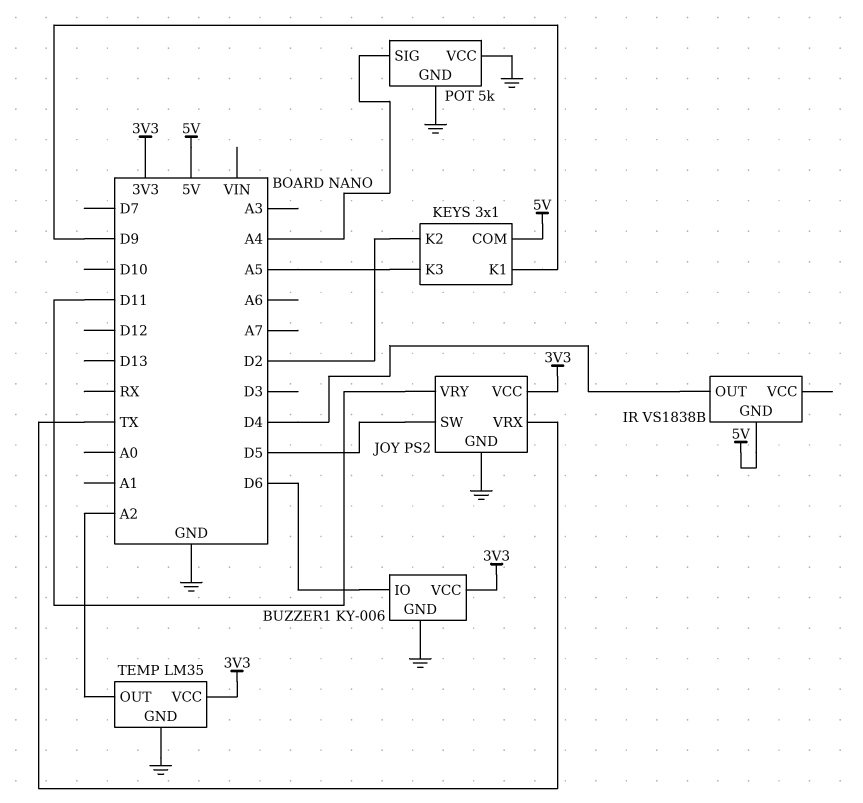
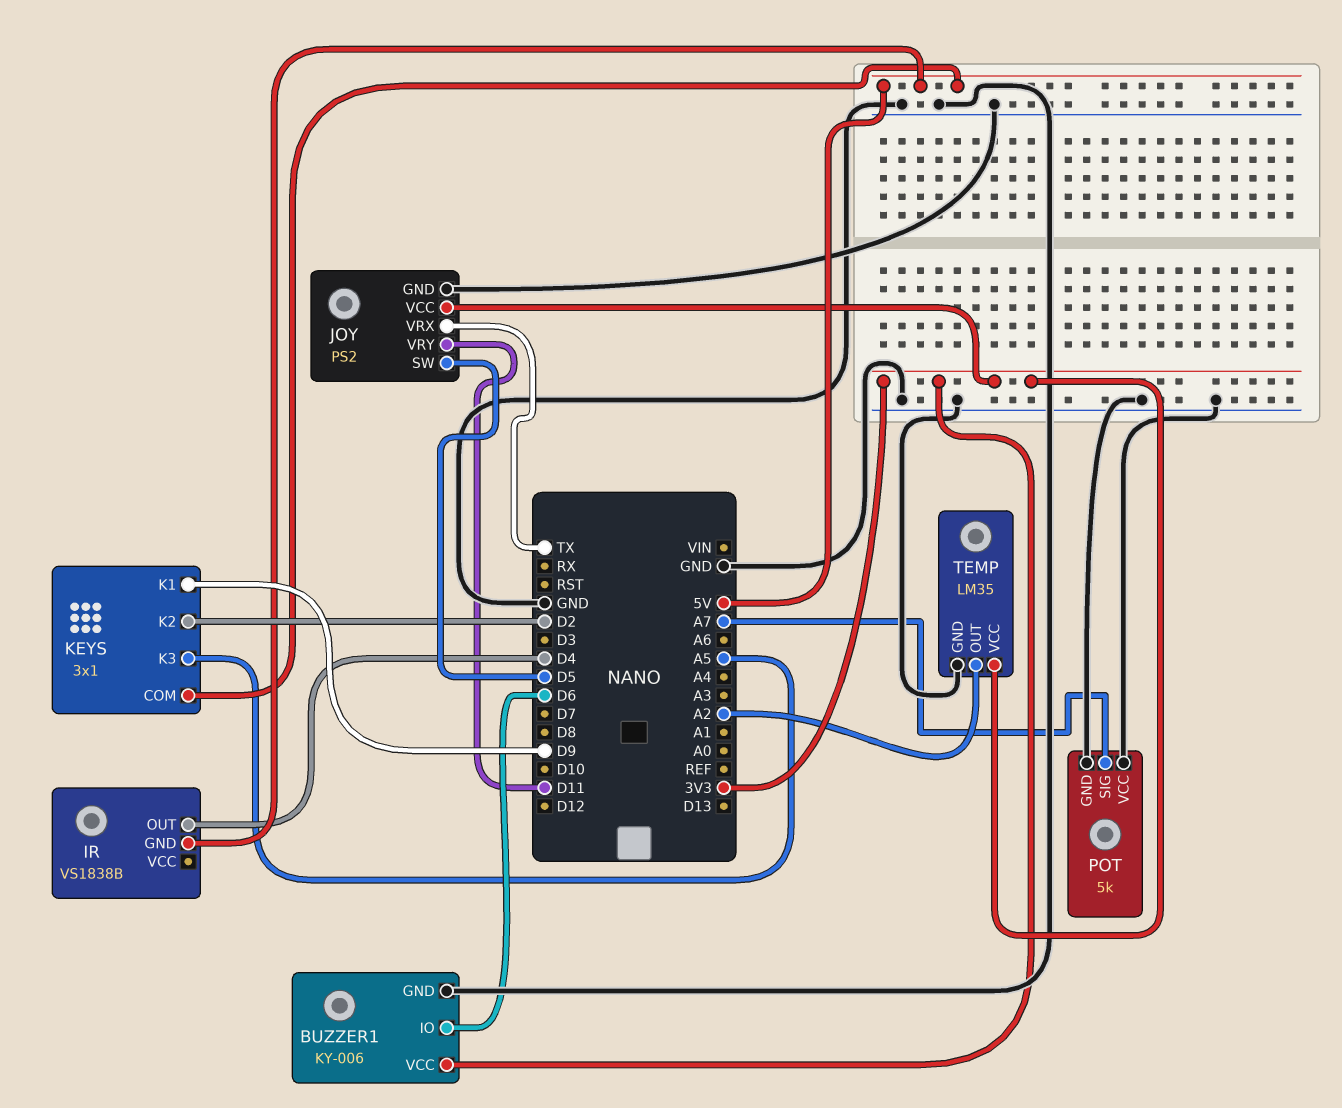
POT pin SIG: A4 -> A7

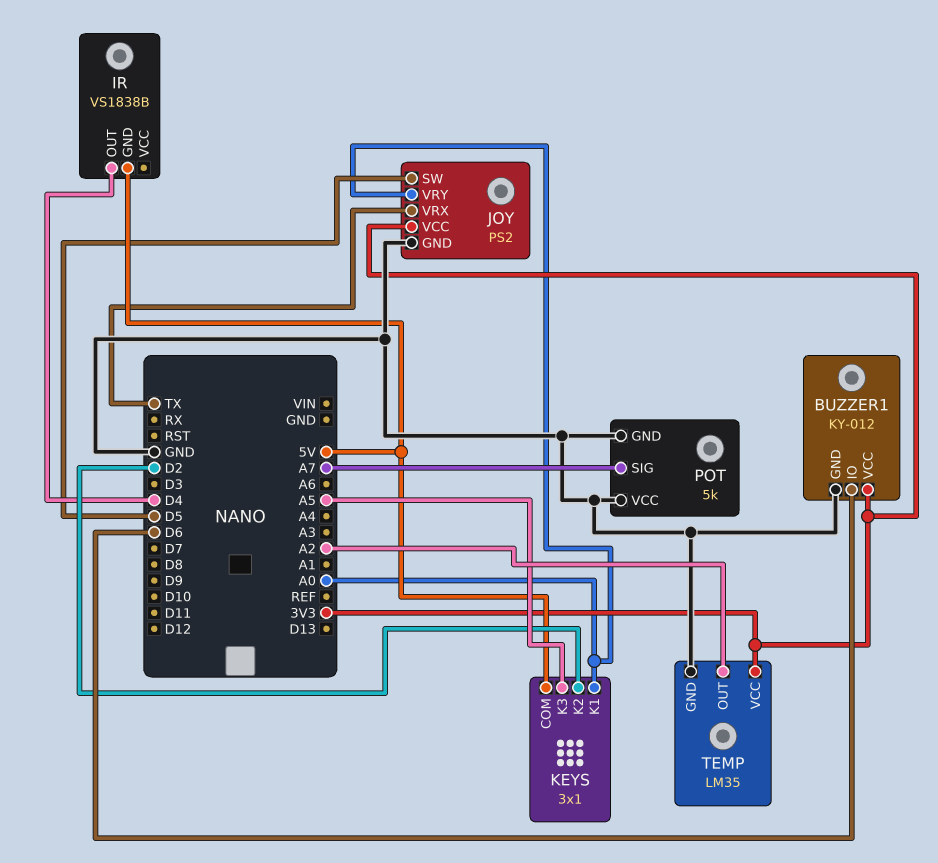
BUZZER1: KY-006 -> KY-012
JOY pin VRY: D11 -> A0
KEYS pin K1: D9 -> A0

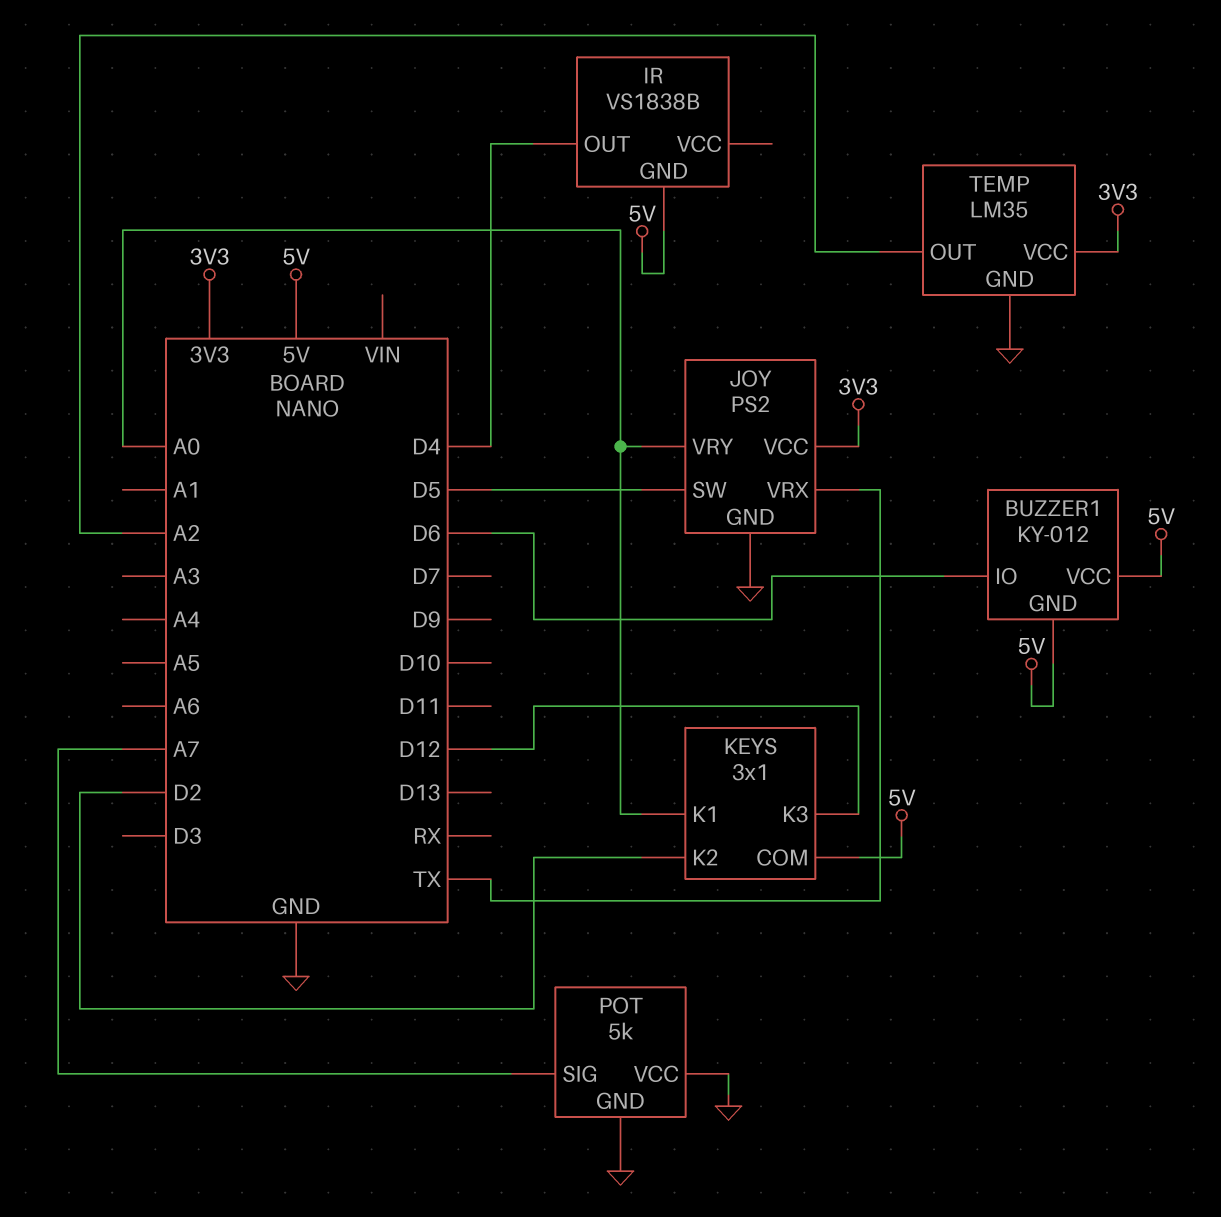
BUZZER1 pin GND: GND -> 5V
BUZZER1 pin VCC: 3V3 -> 5V
KEYS pin K3: A5 -> D12

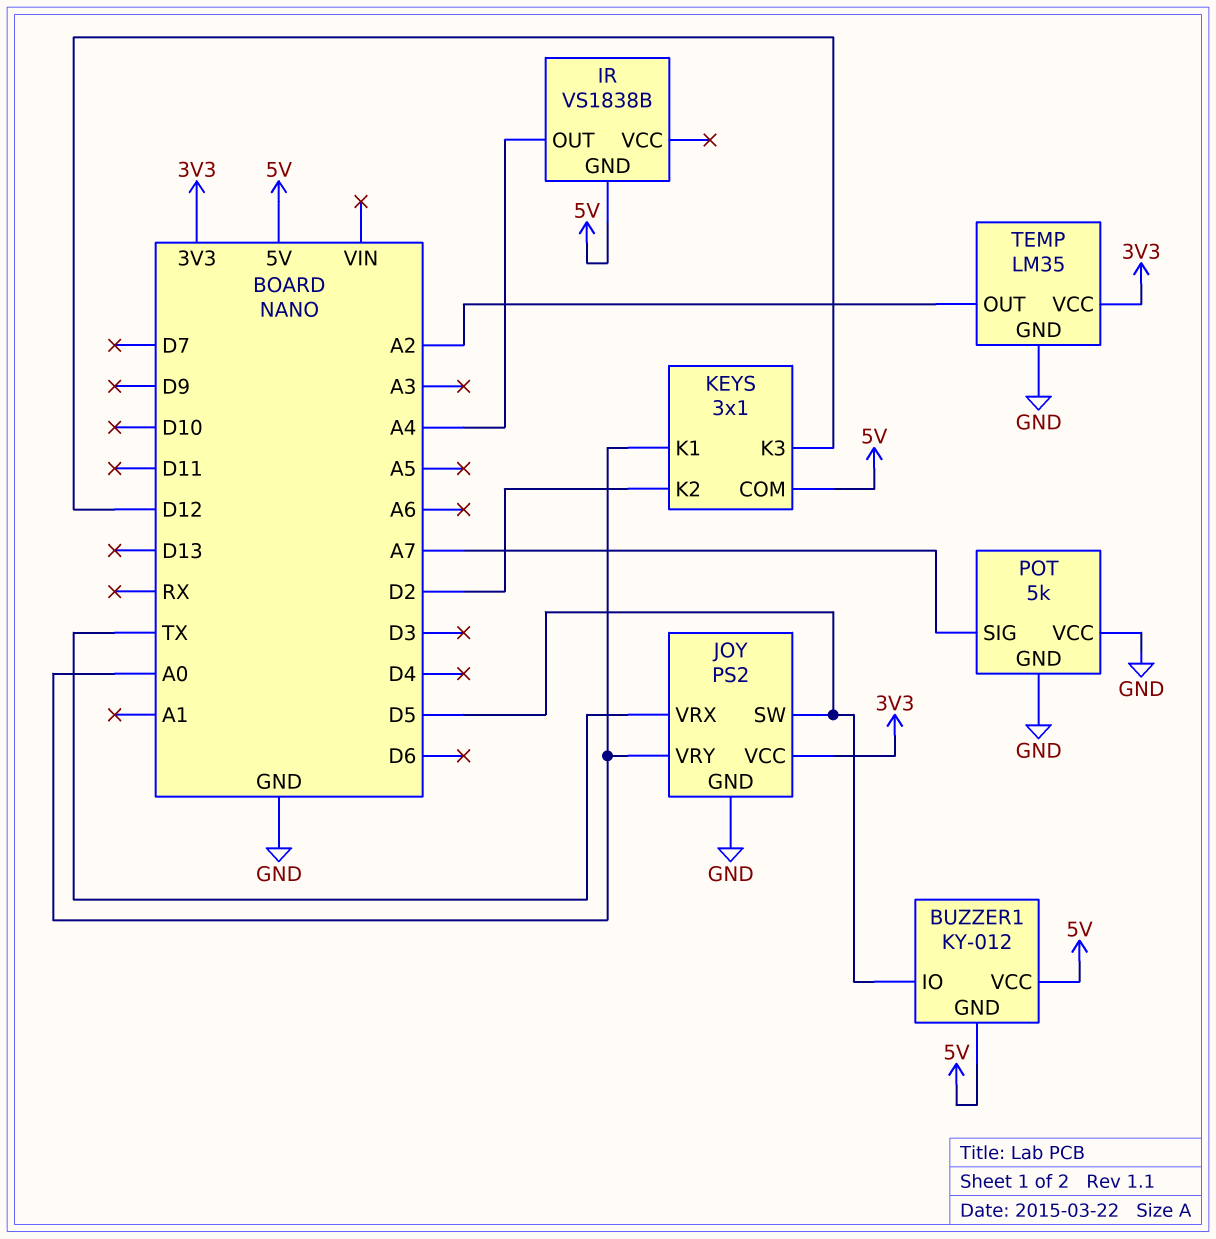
BUZZER1 pin IO: D6 -> D5
IR pin OUT: D4 -> A4

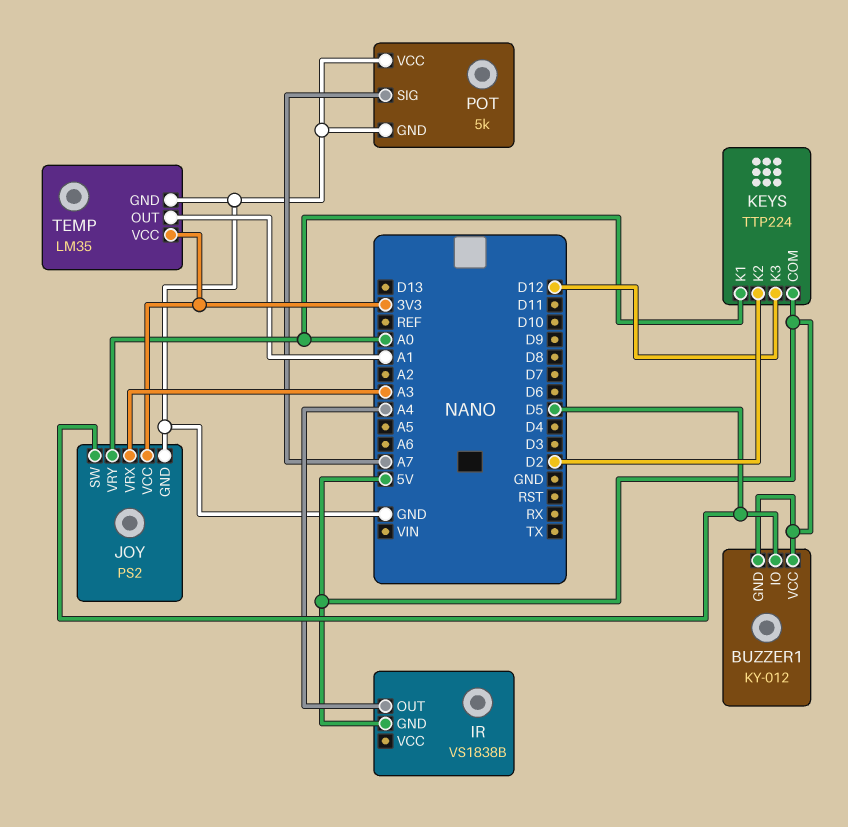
JOY pin VRX: TX -> A3
KEYS: 3x1 -> TTP224
TEMP pin OUT: A2 -> A1

